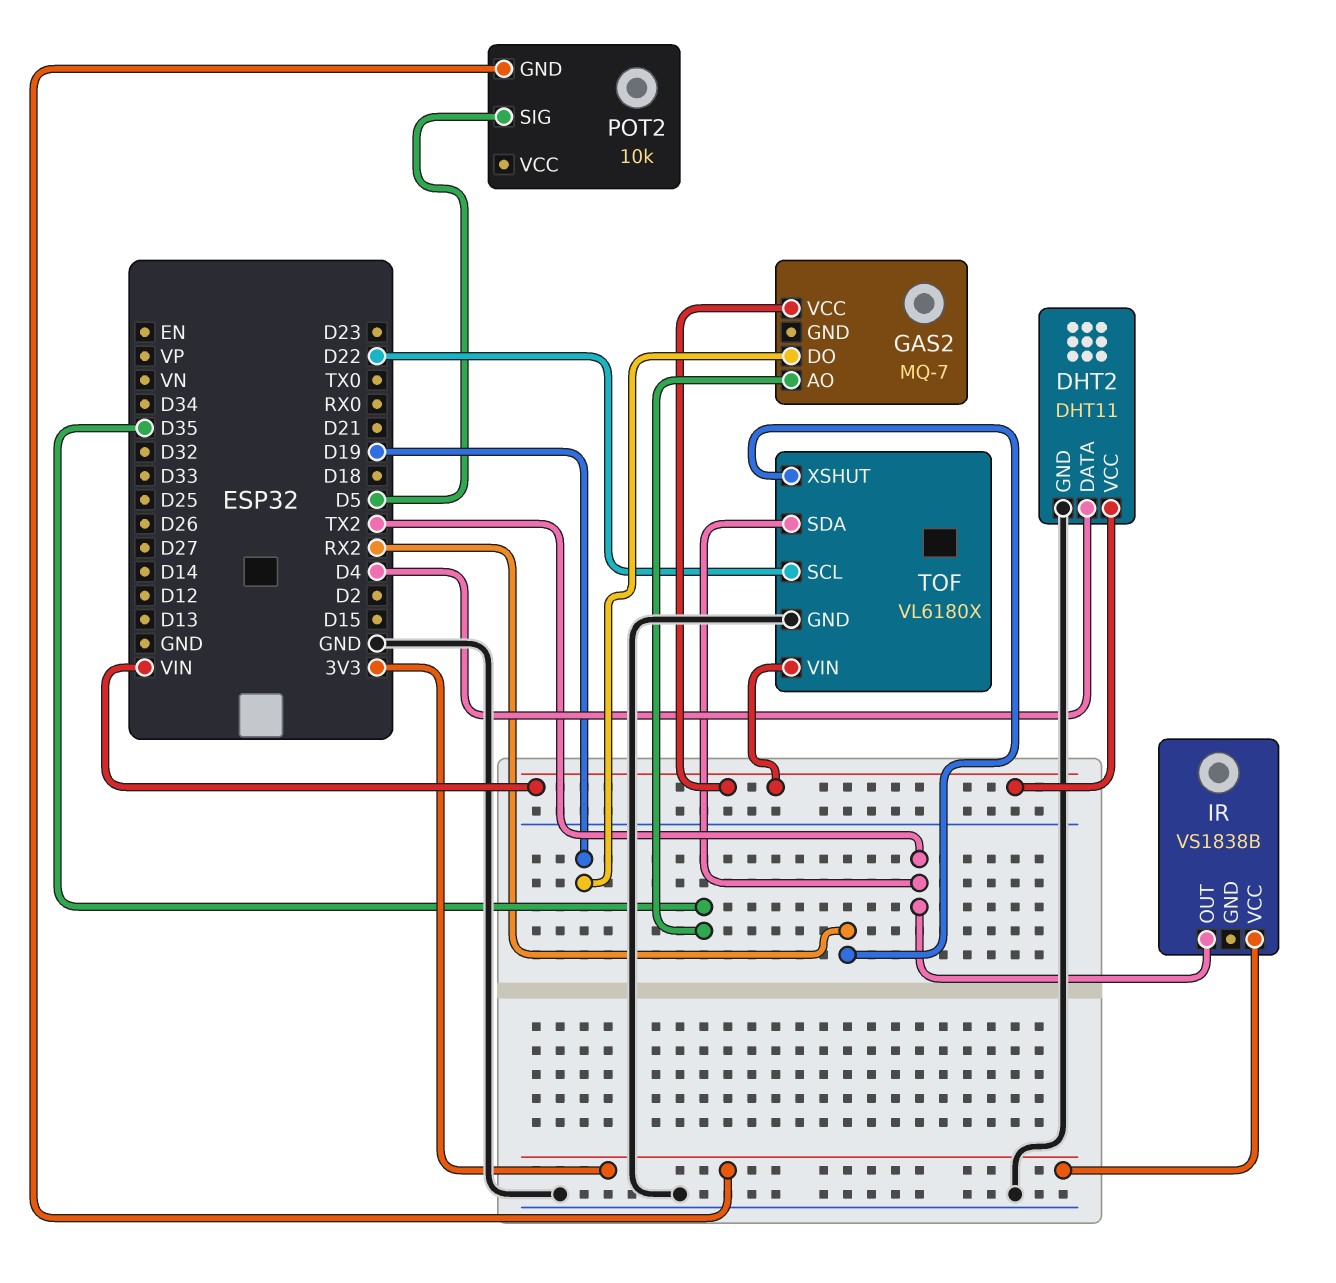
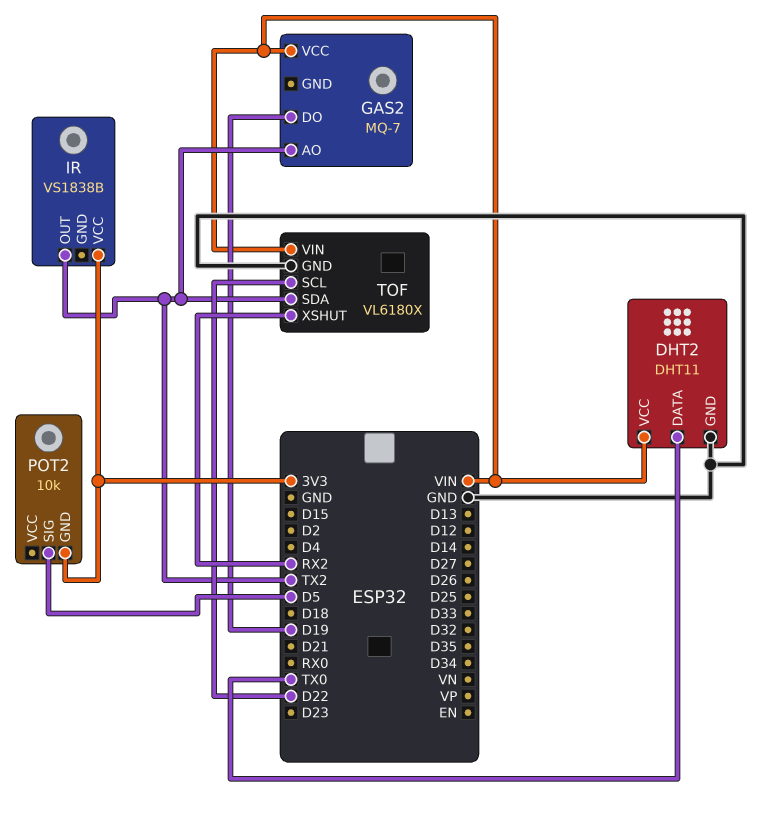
DHT2 pin DATA: D4 -> TX0
GAS2 pin AO: D35 -> TX2

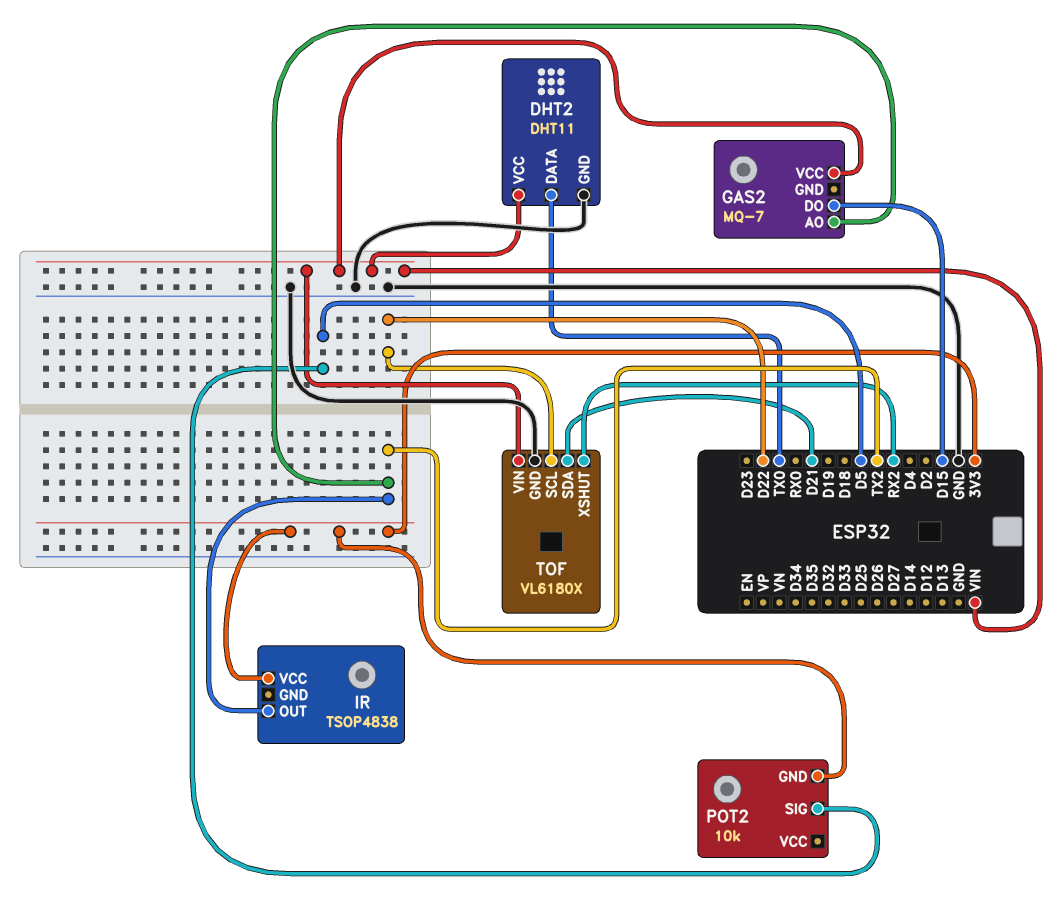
GAS2 pin DO: D19 -> D15
IR: VS1838B -> TSOP4838
TOF pin SDA: TX2 -> D21

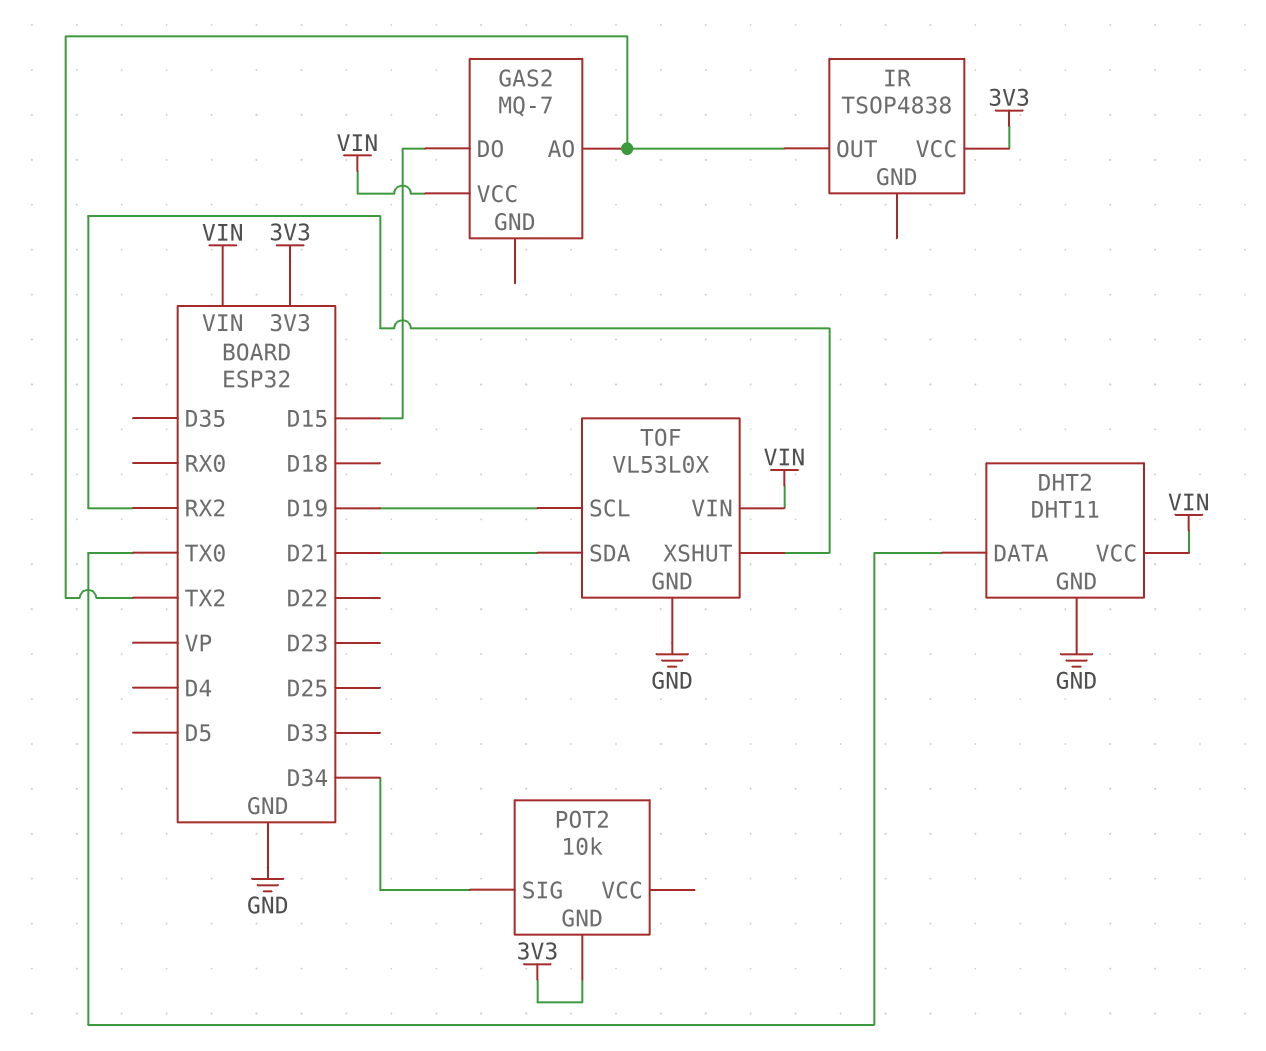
POT2 pin SIG: D5 -> D34
TOF: VL6180X -> VL53L0X
TOF pin SCL: D22 -> D19

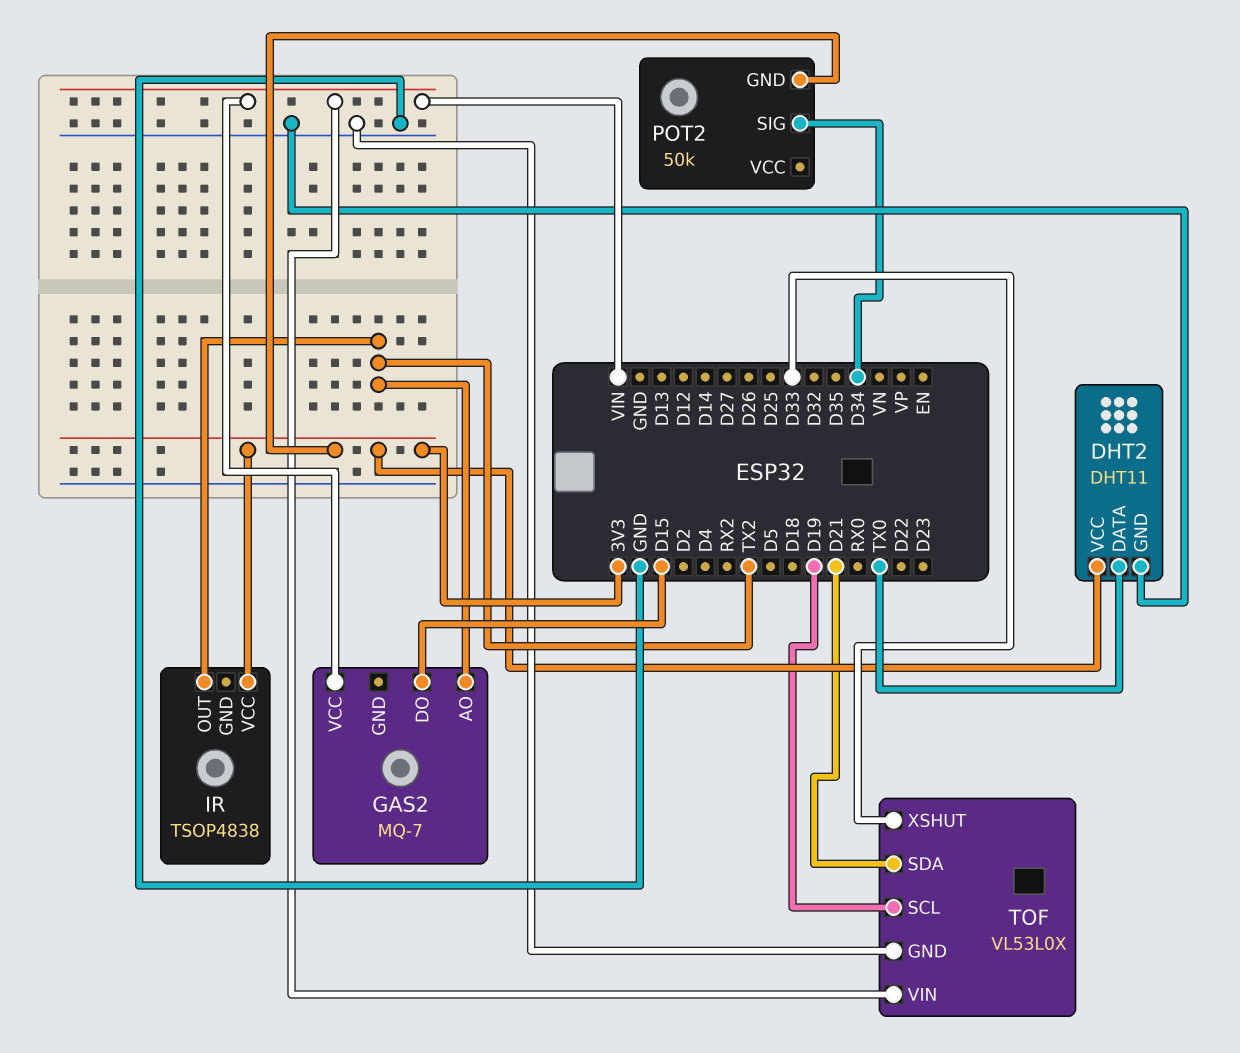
DHT2 pin VCC: VIN -> 3V3
POT2: 10k -> 50k
TOF pin XSHUT: RX2 -> D33

